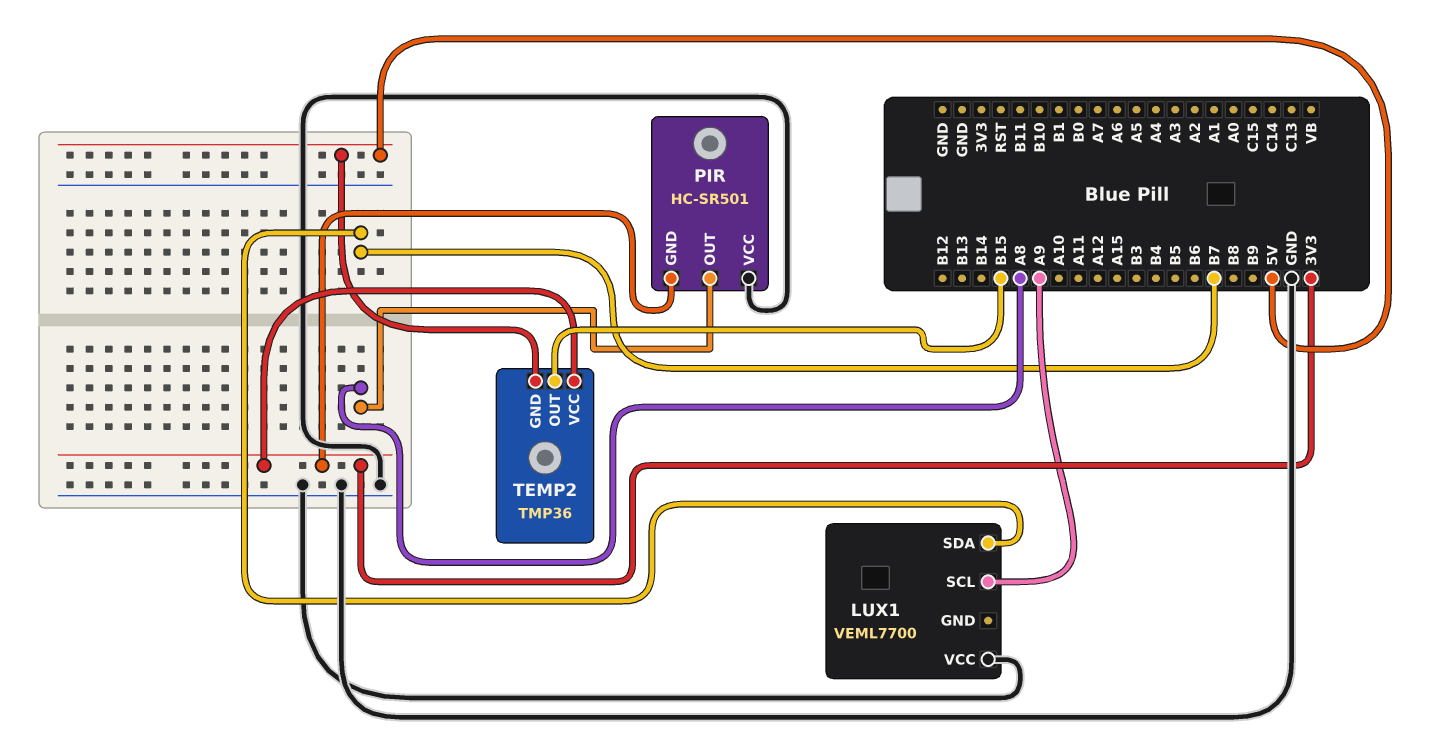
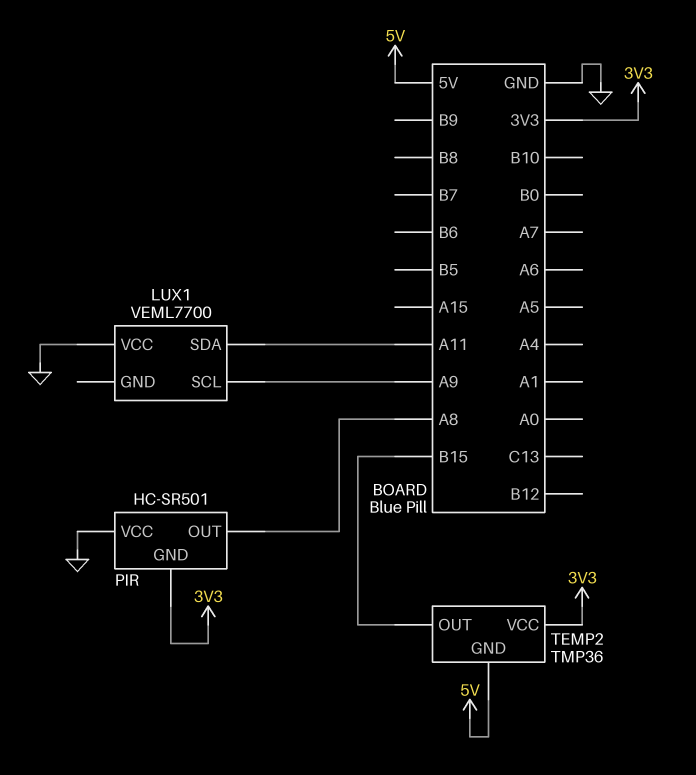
LUX1 pin SDA: B7 -> A11

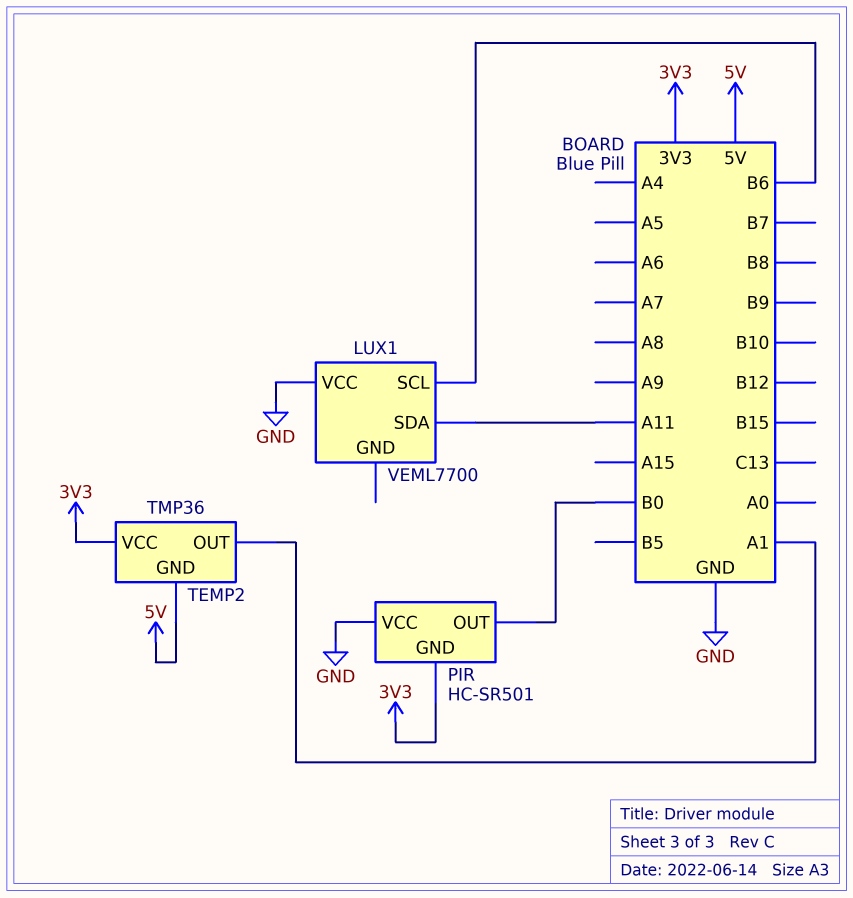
LUX1 pin SCL: A9 -> B6
PIR pin OUT: A8 -> B0
TEMP2 pin OUT: B15 -> A1

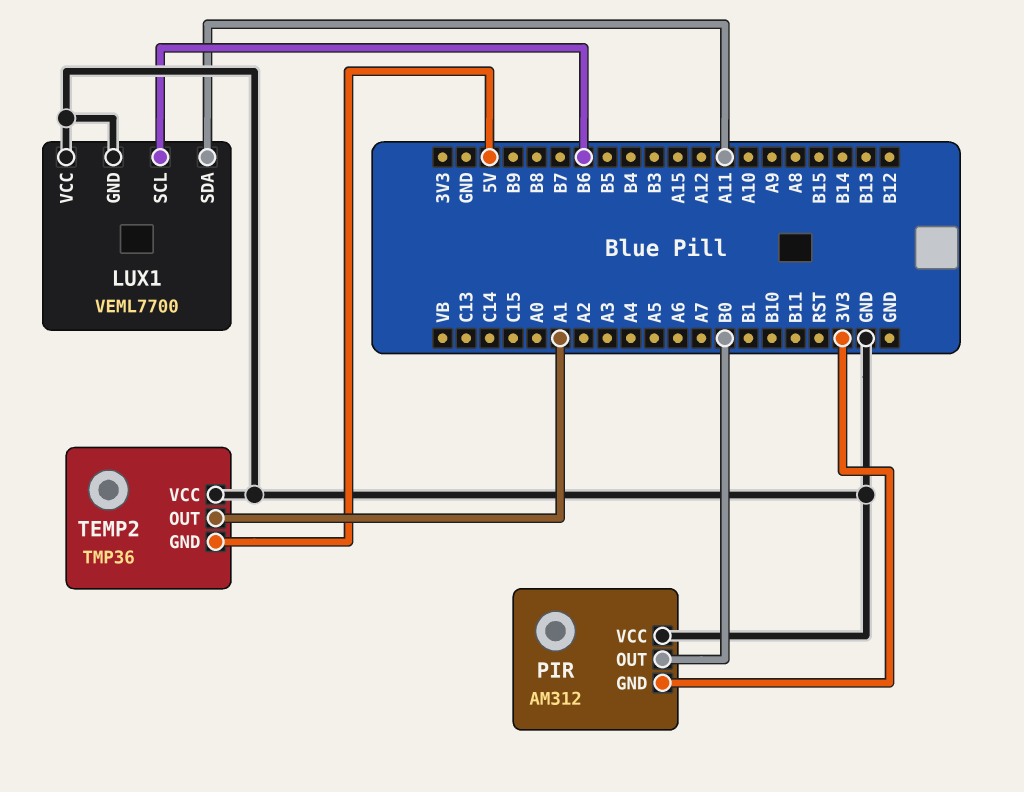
LUX1 pin GND: none -> GND
PIR: HC-SR501 -> AM312
TEMP2 pin VCC: 3V3 -> GND

